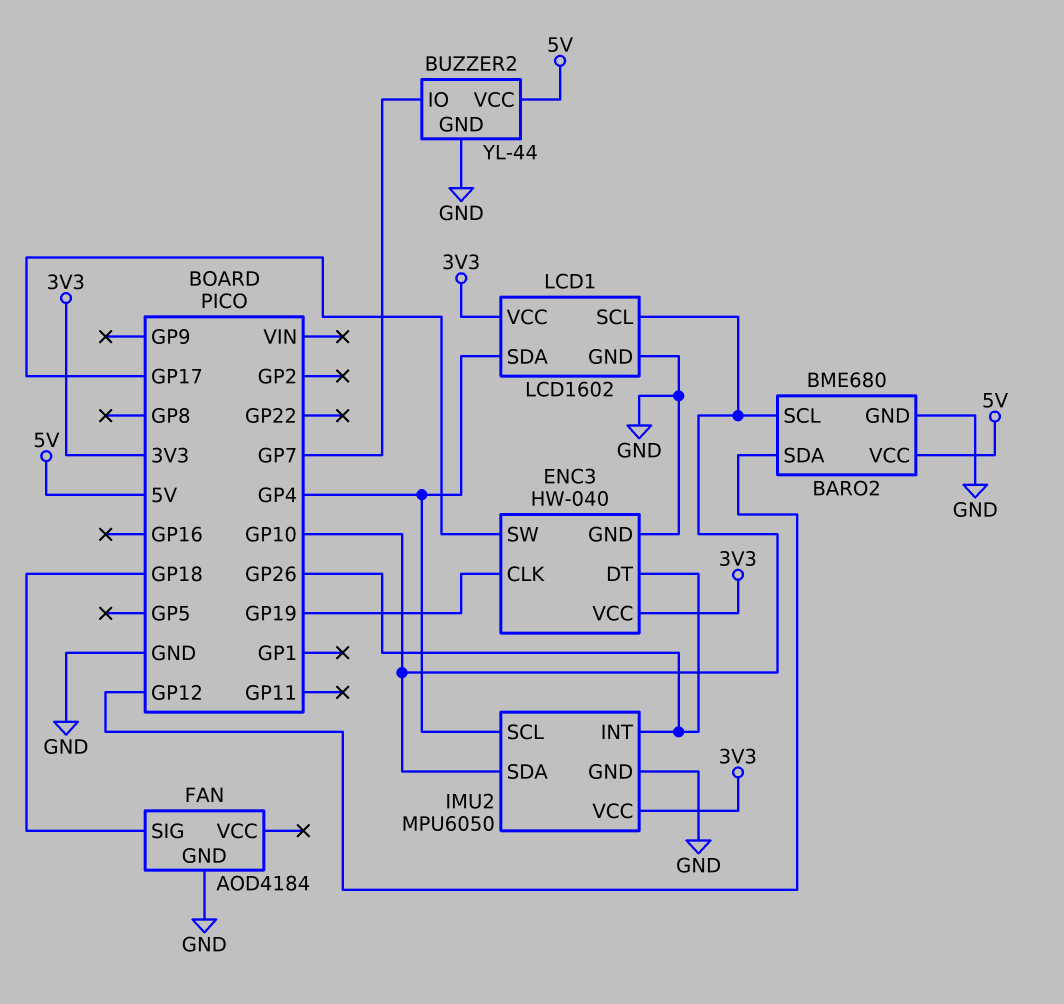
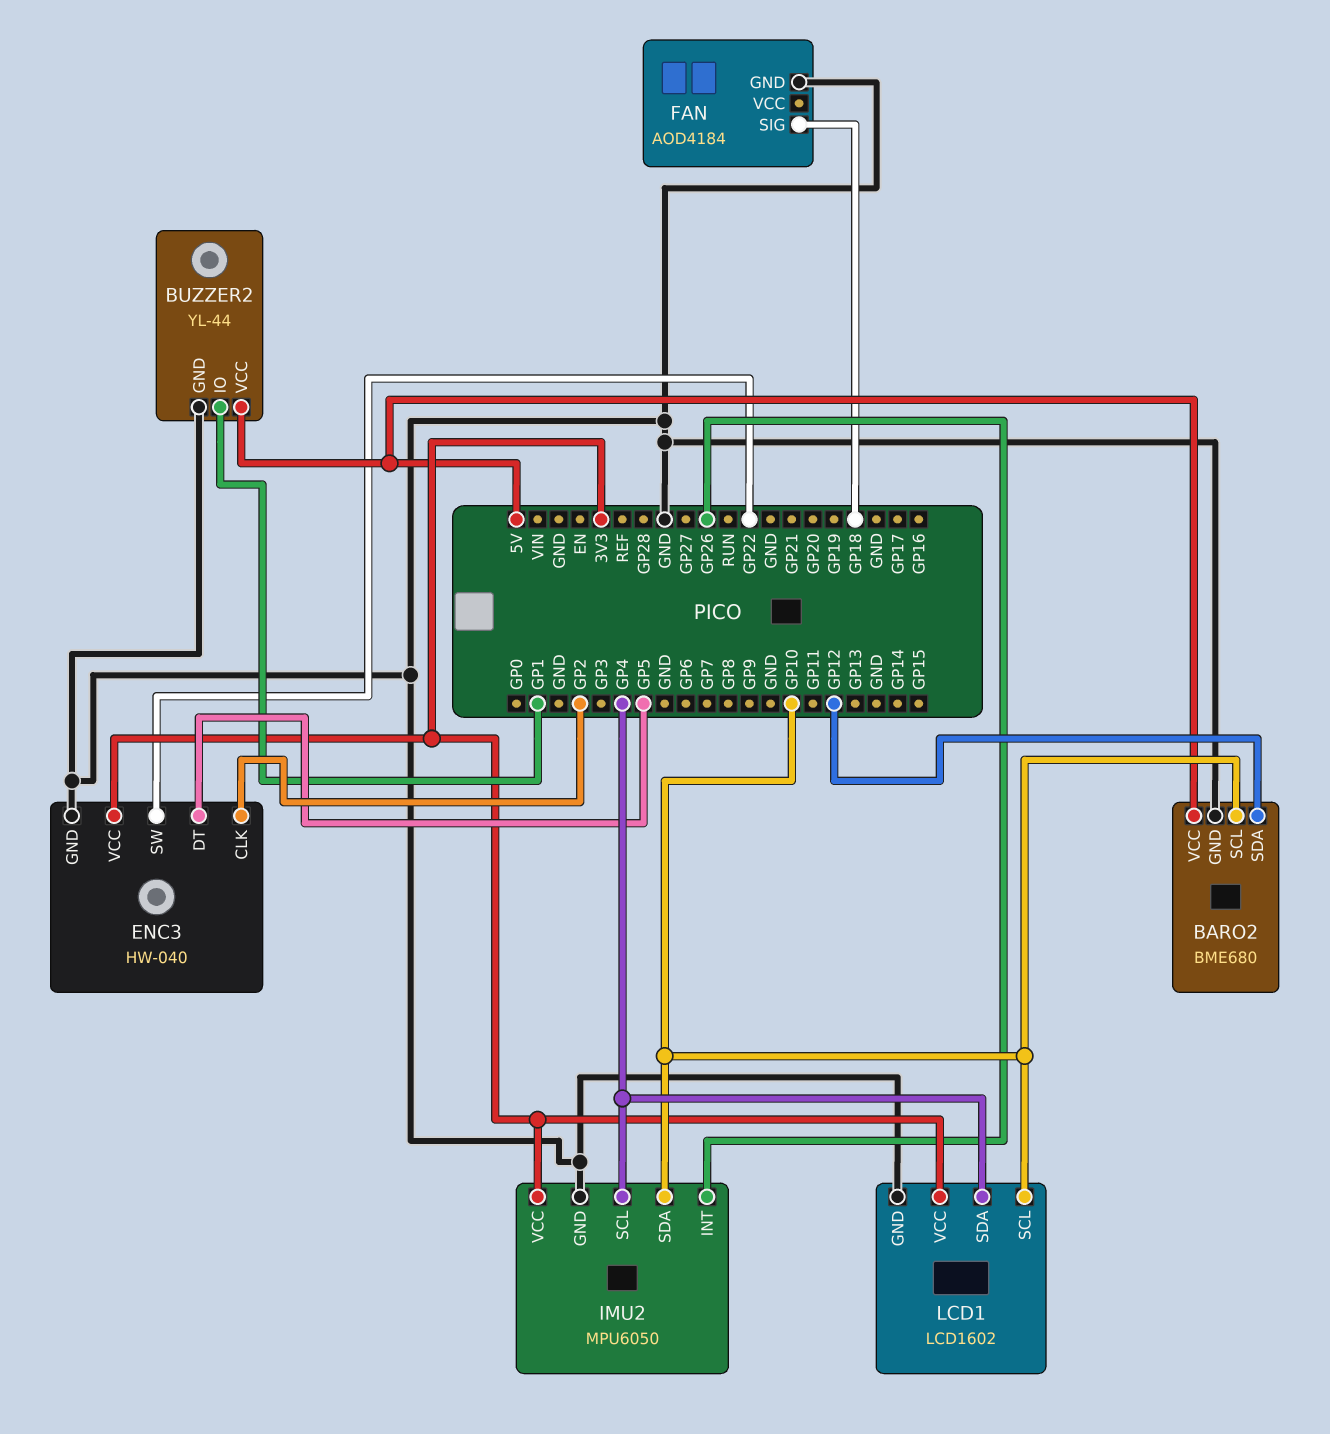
BUZZER2 pin IO: GP7 -> GP1
ENC3 pin CLK: GP19 -> GP2
ENC3 pin DT: GP26 -> GP5
ENC3 pin SW: GP17 -> GP22

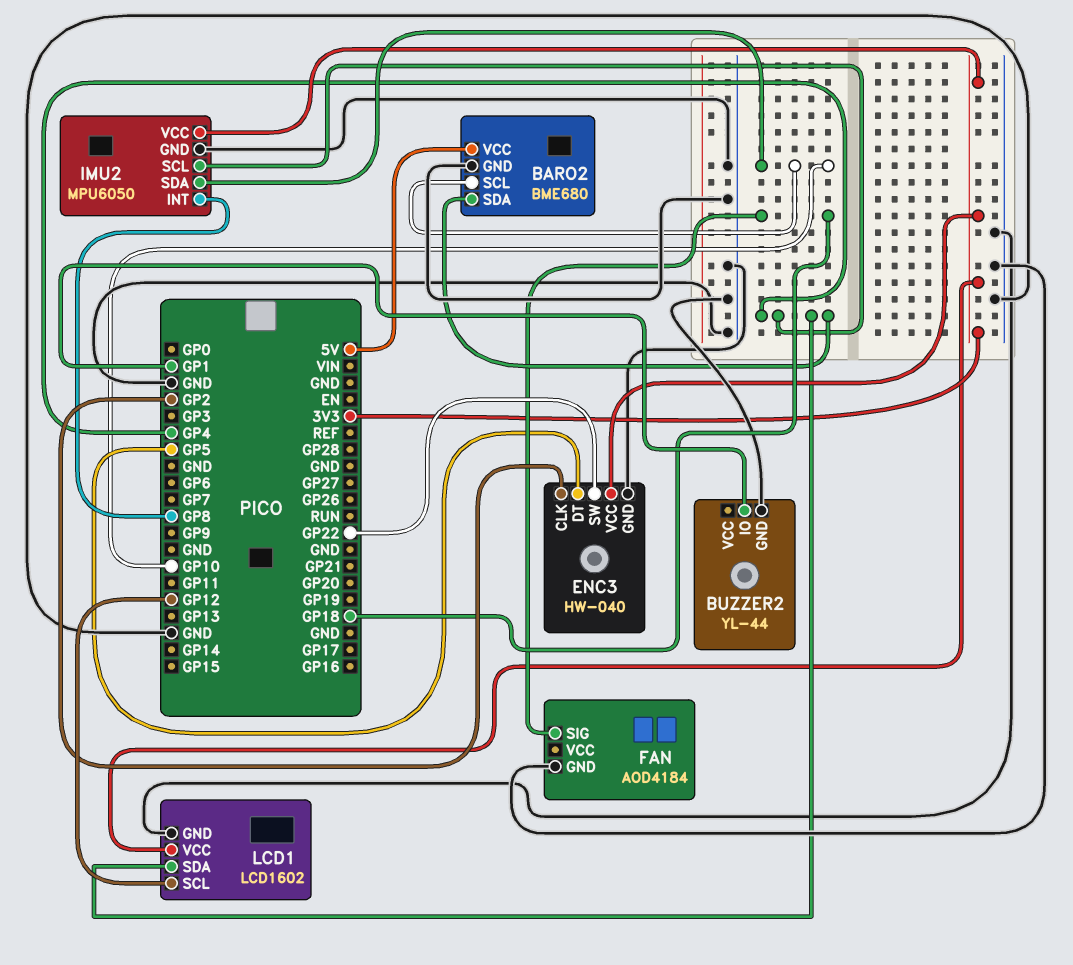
BARO2 pin SDA: GP12 -> GP4
BUZZER2 pin VCC: 5V -> none
IMU2 pin INT: GP26 -> GP8
LCD1 pin SCL: GP10 -> GP12

